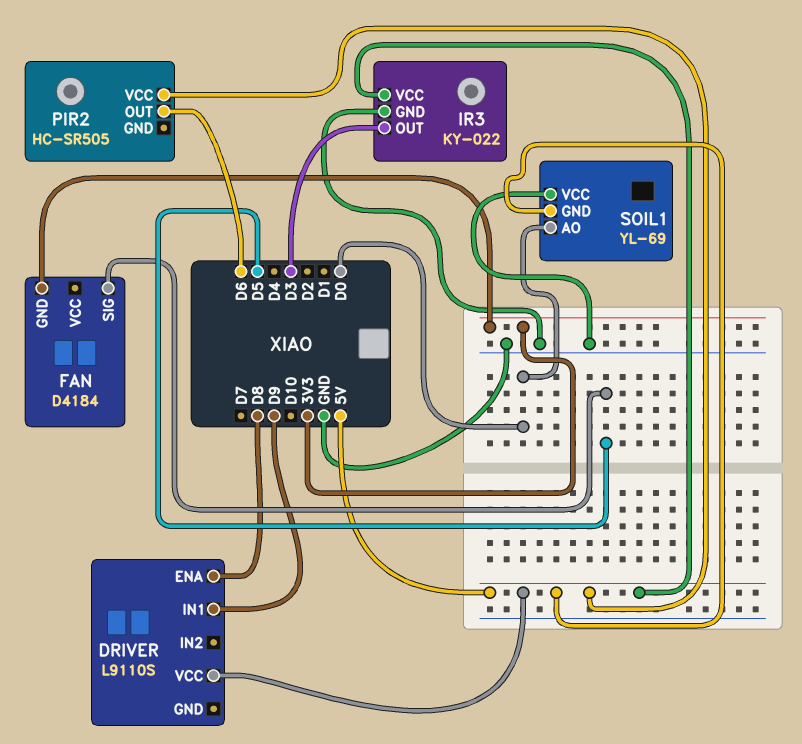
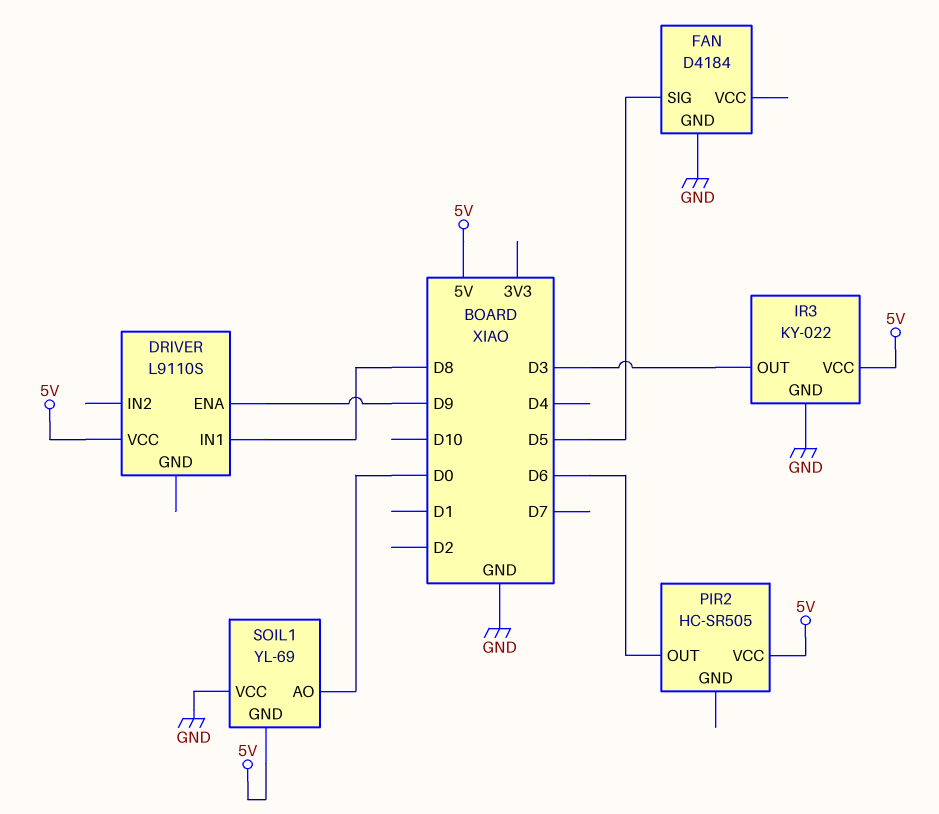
DRIVER pin ENA: D8 -> D9
DRIVER pin IN1: D9 -> D8
FAN pin GND: 3V3 -> GND

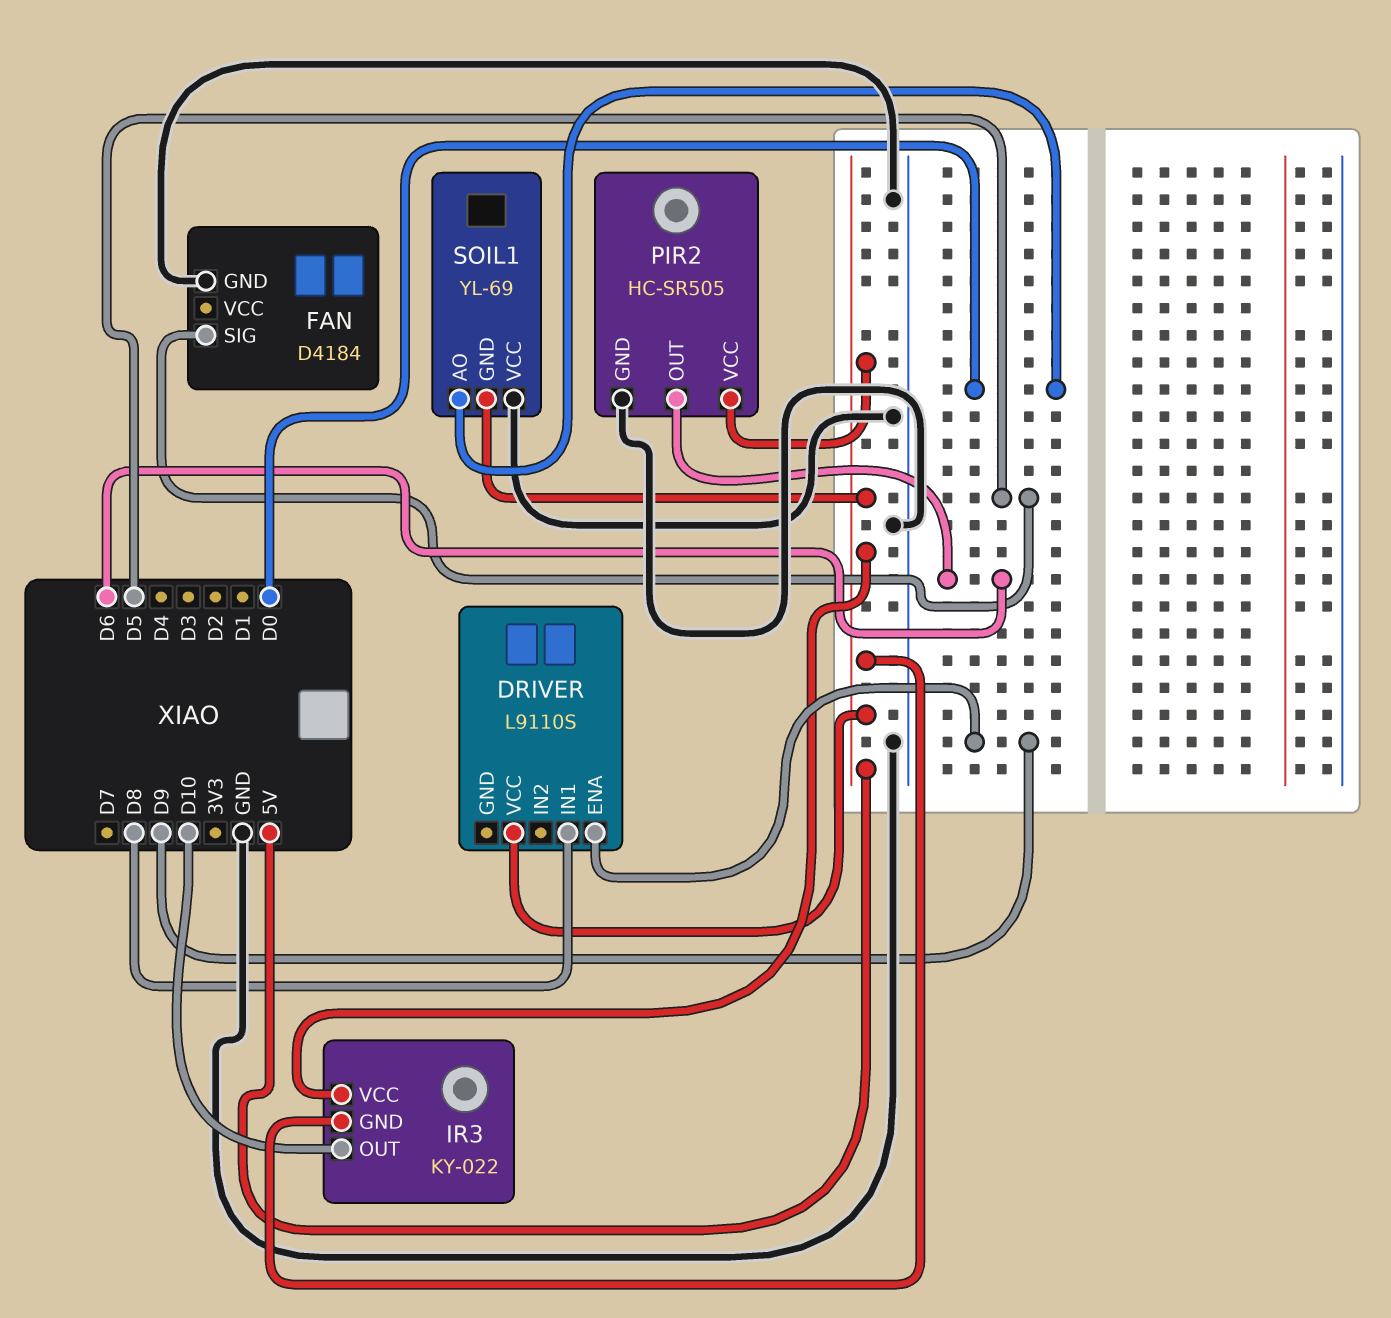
IR3 pin GND: GND -> 5V
IR3 pin OUT: D3 -> D10
PIR2 pin GND: none -> GND

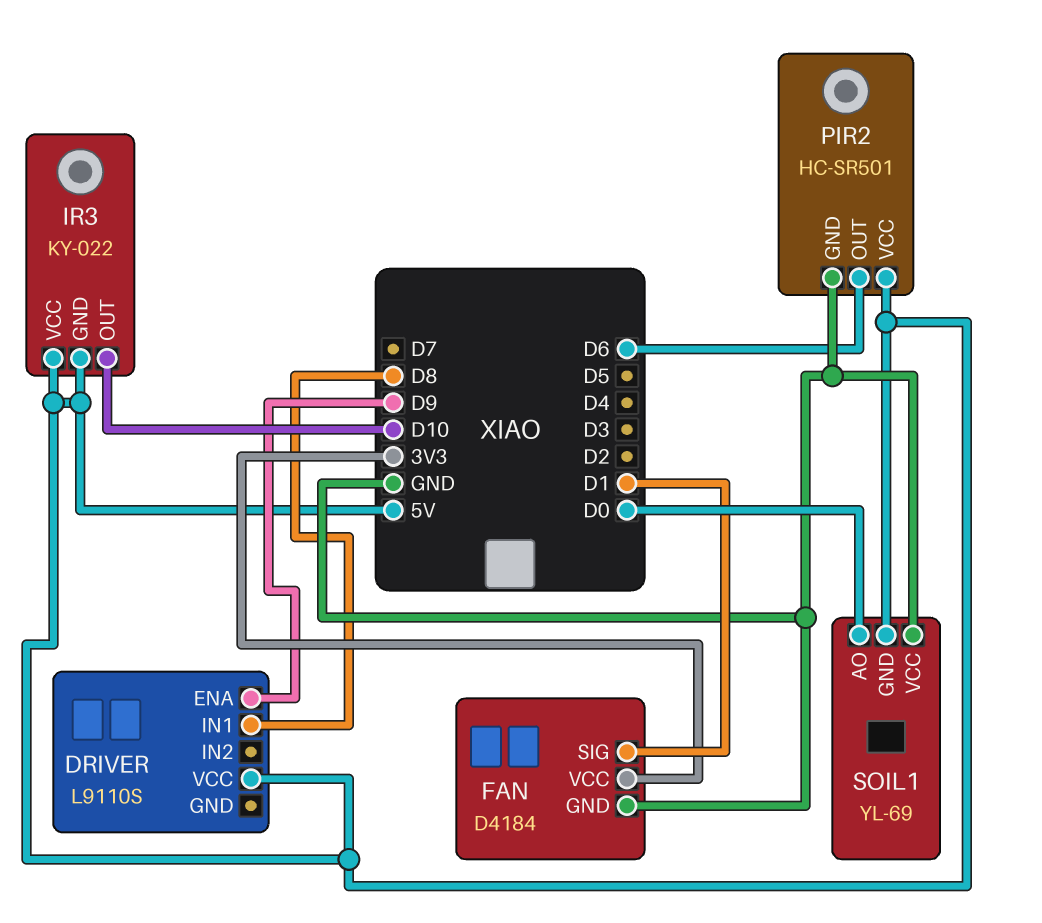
FAN pin SIG: D5 -> D1
FAN pin VCC: none -> 3V3
PIR2: HC-SR505 -> HC-SR501

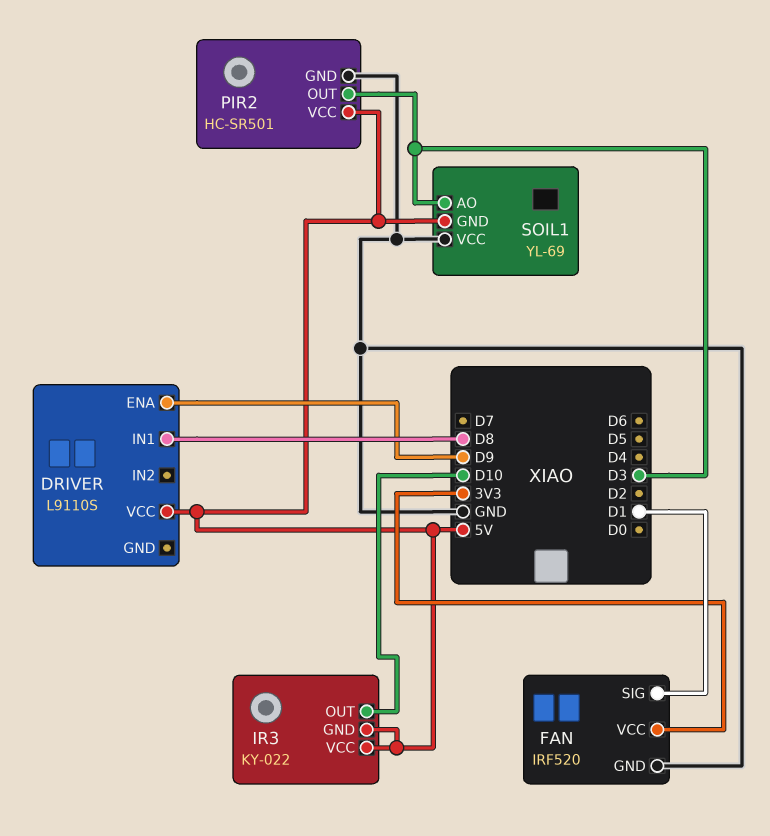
FAN: D4184 -> IRF520
PIR2 pin OUT: D6 -> D3
SOIL1 pin AO: D0 -> D3

